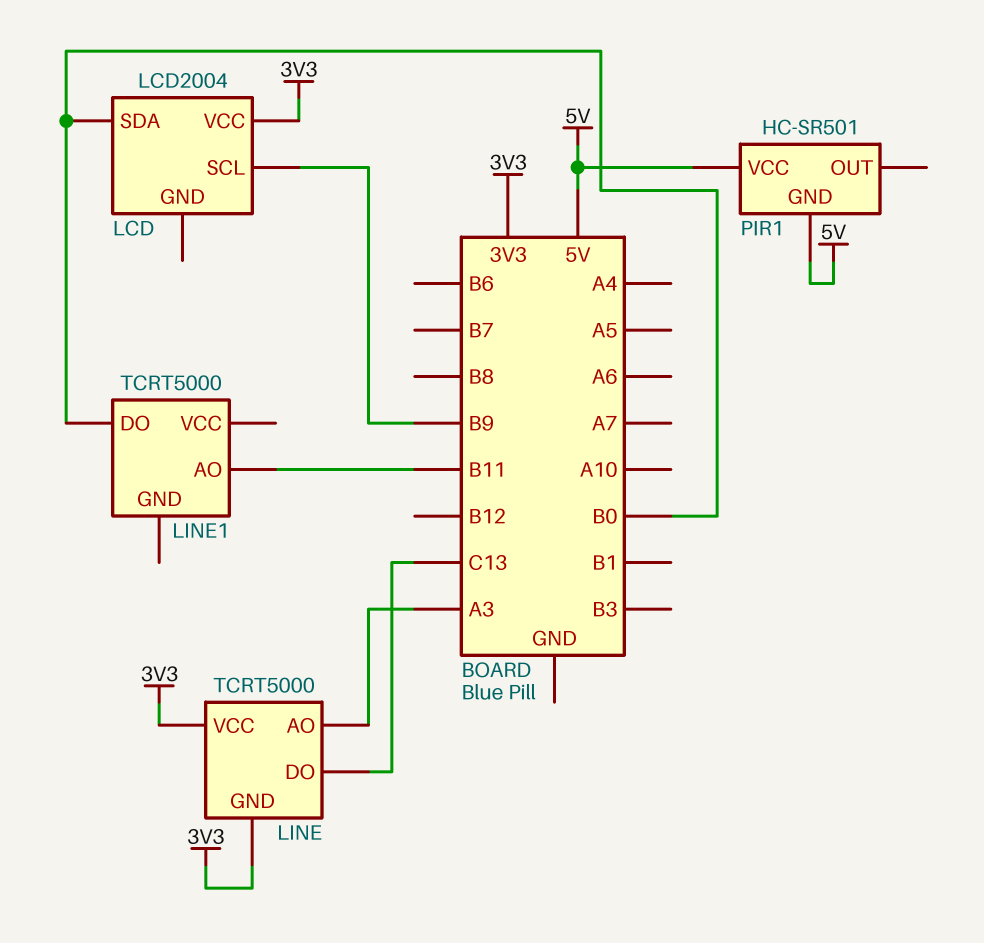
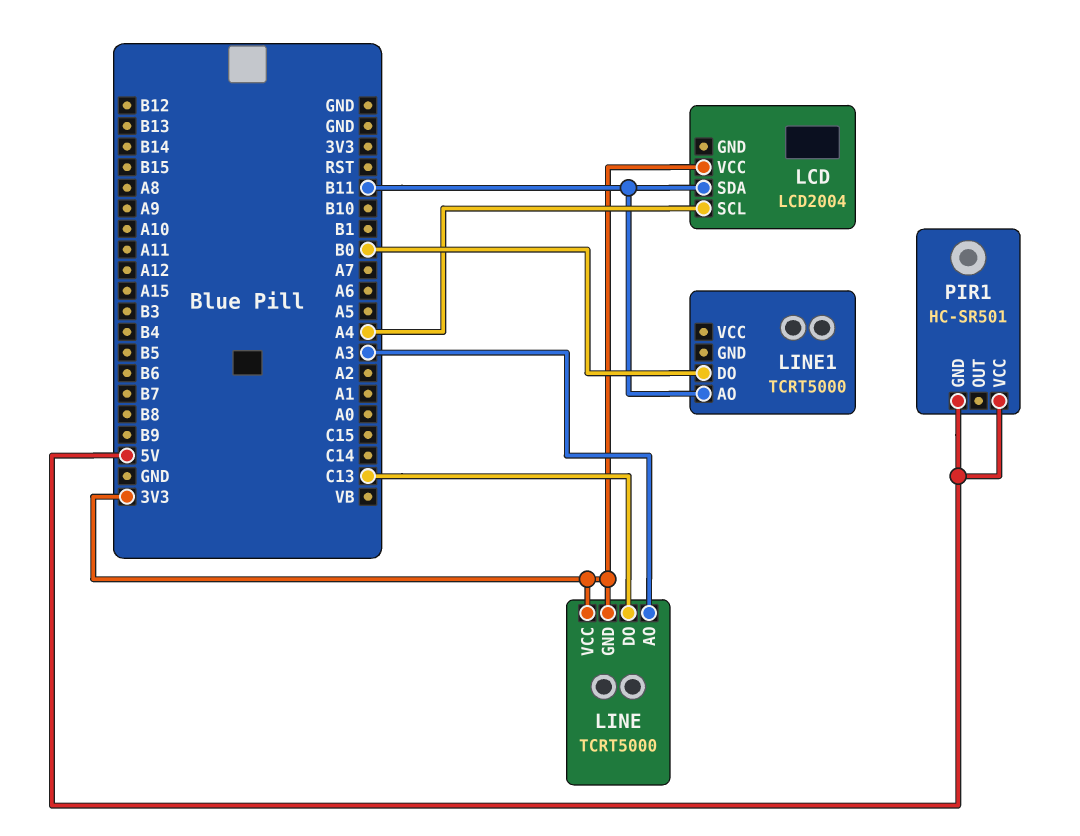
LCD pin SCL: B9 -> A4
LCD pin SDA: B0 -> B11

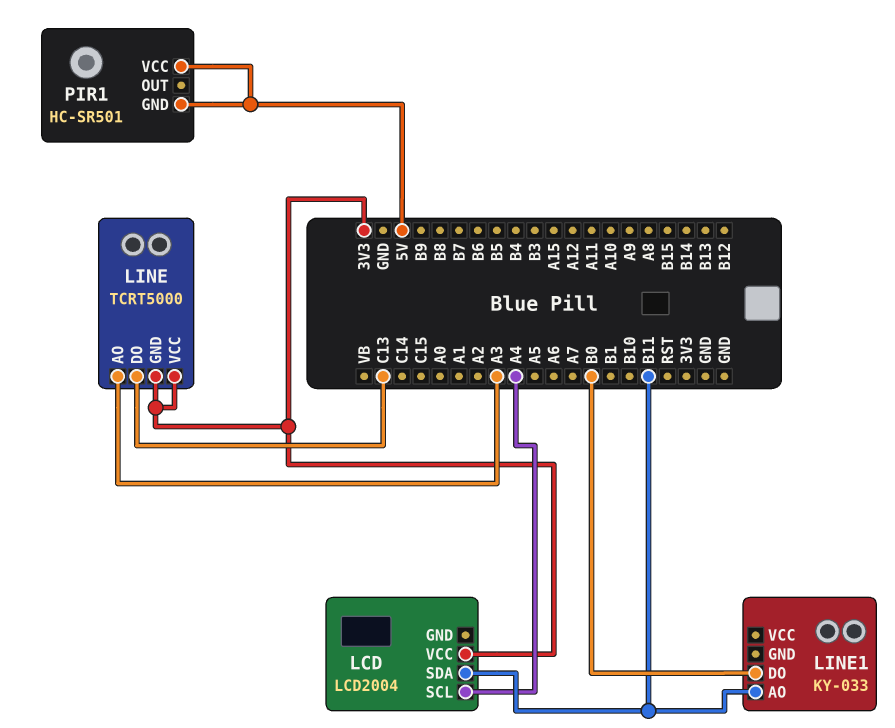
LINE1: TCRT5000 -> KY-033

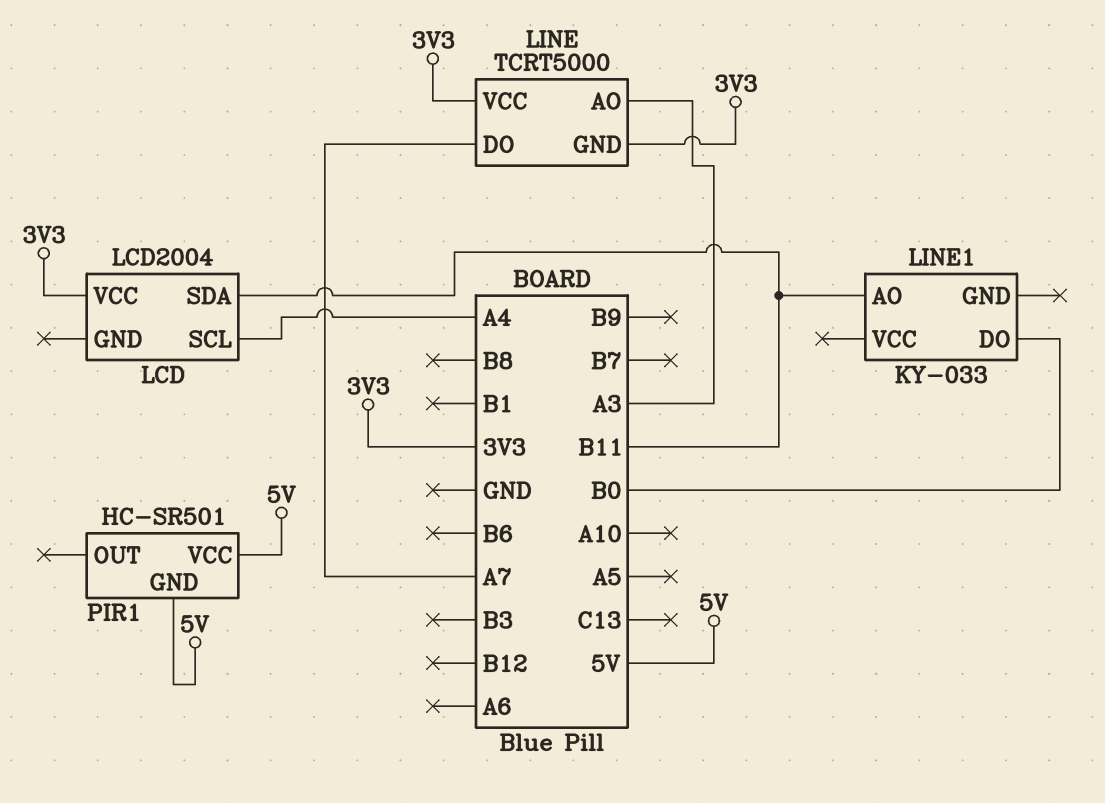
LINE pin DO: C13 -> A7

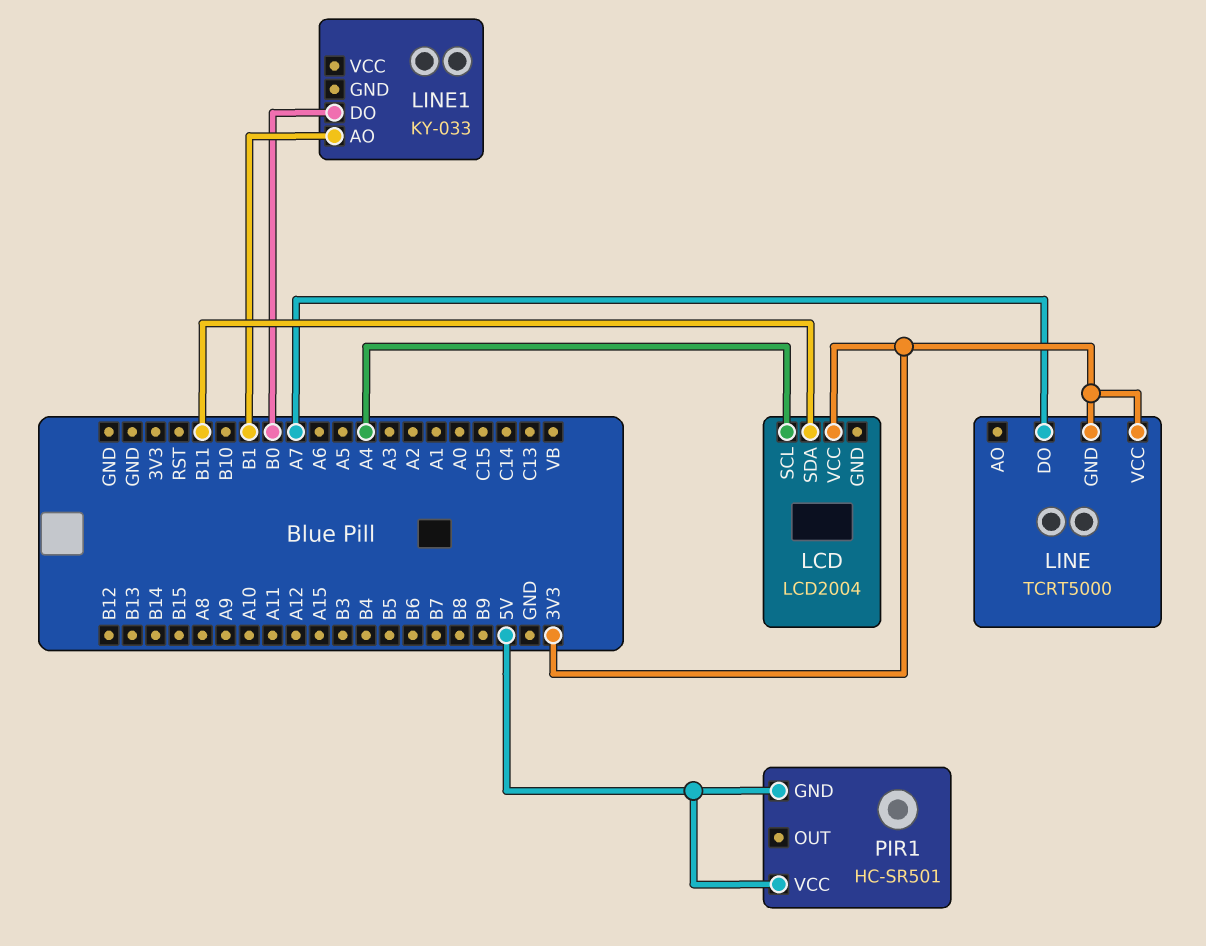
LINE pin AO: A3 -> none
LINE1 pin AO: B11 -> B1

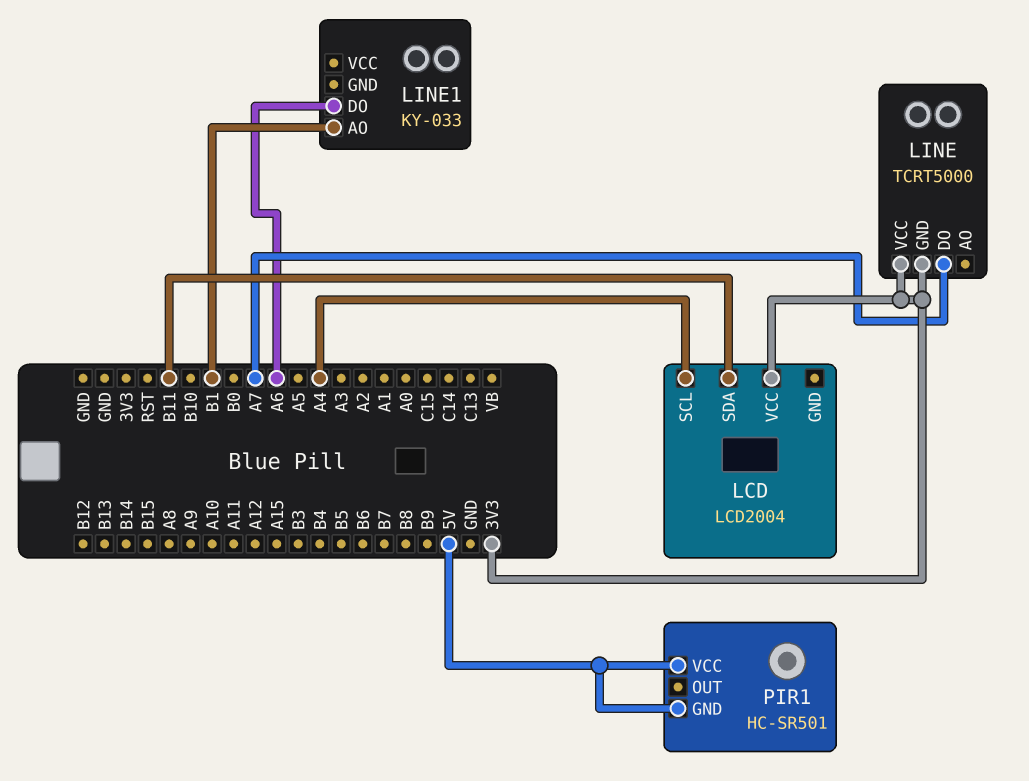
LINE1 pin DO: B0 -> A6

